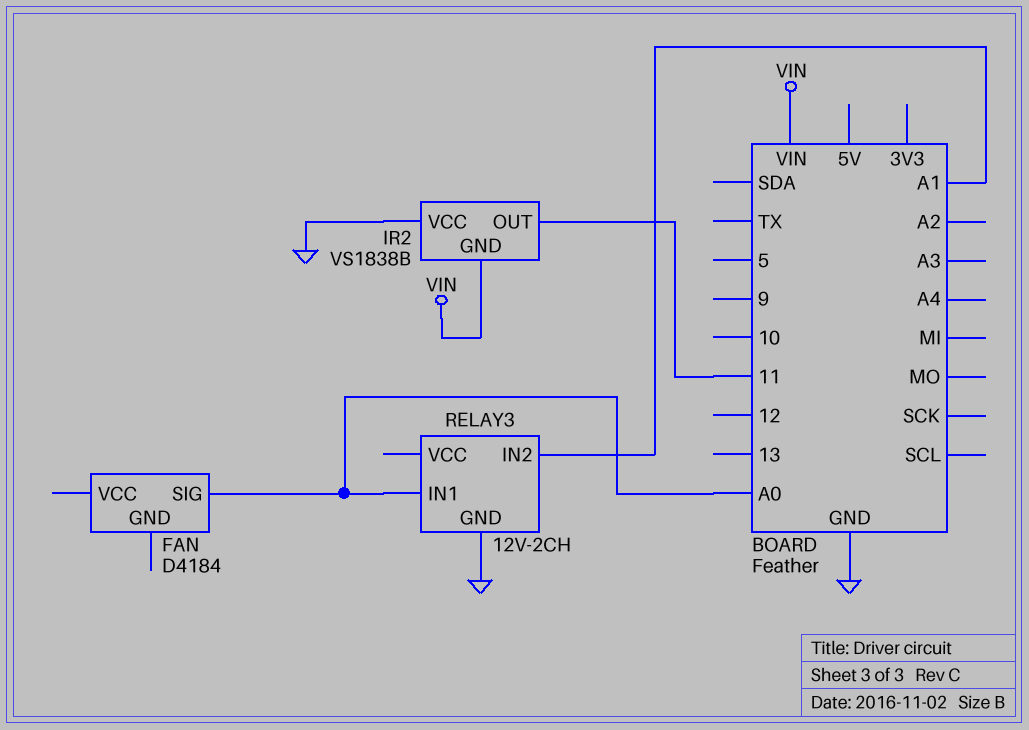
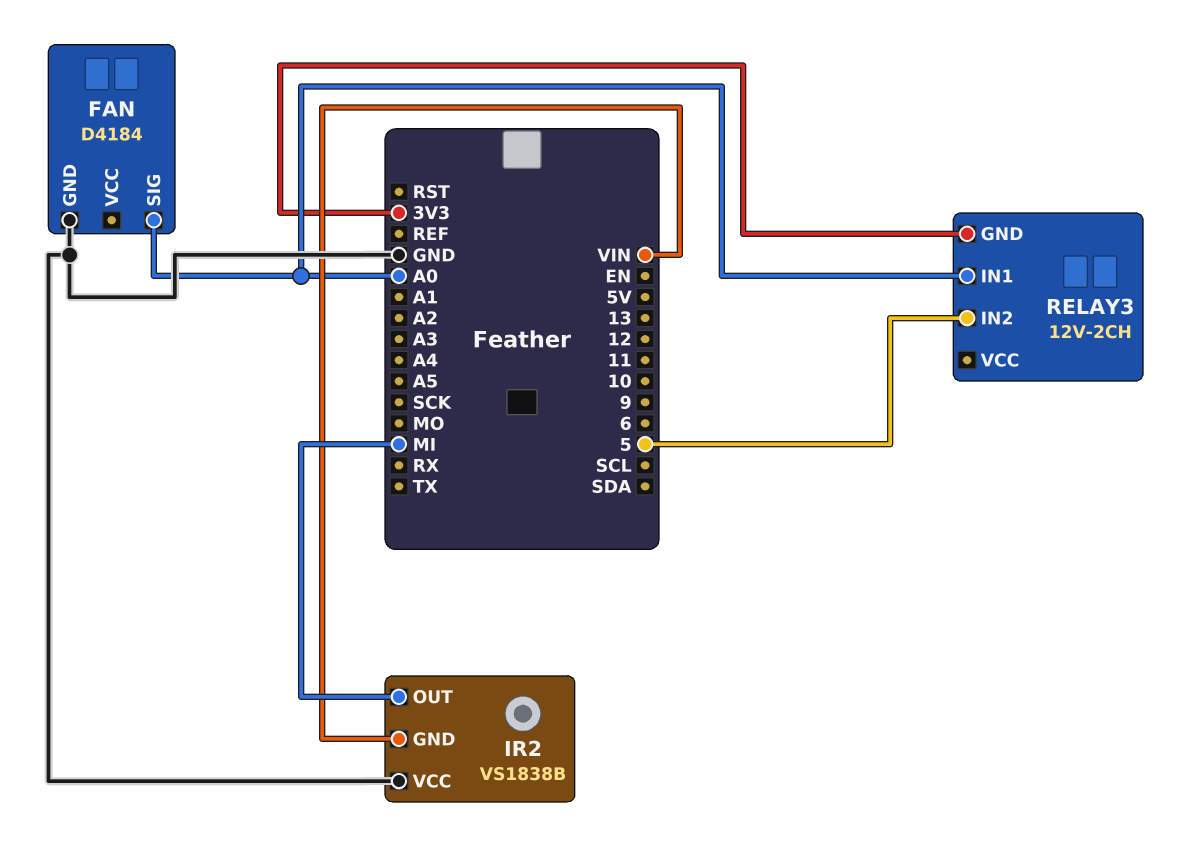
FAN pin GND: none -> GND
IR2 pin OUT: 11 -> MI
RELAY3 pin GND: GND -> 3V3
RELAY3 pin IN2: A1 -> 5

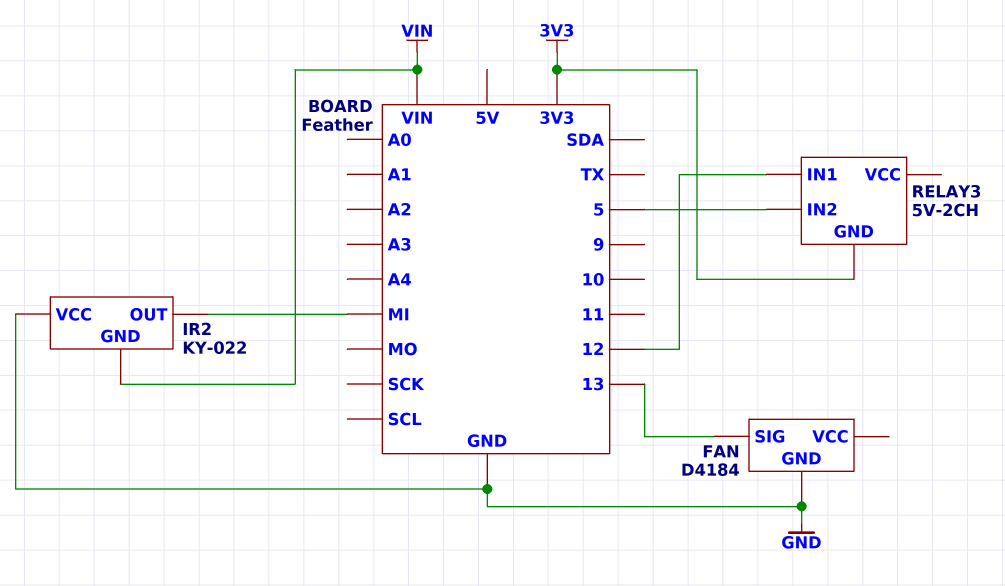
FAN pin SIG: A0 -> 13
IR2: VS1838B -> KY-022
RELAY3: 12V-2CH -> 5V-2CH
RELAY3 pin IN1: A0 -> 12

